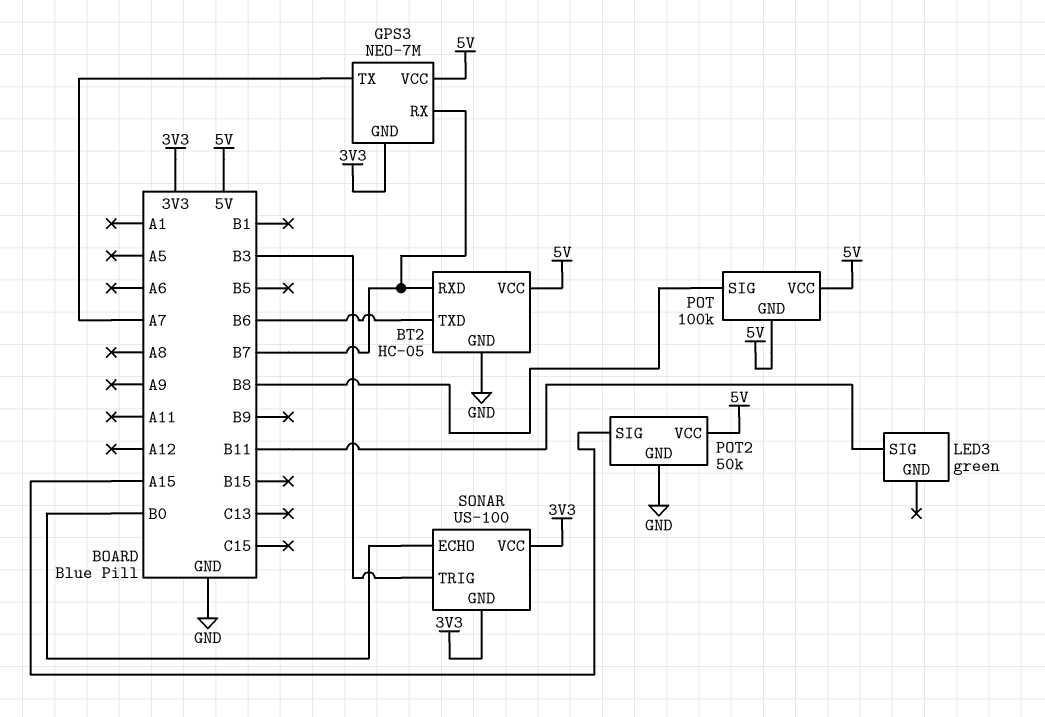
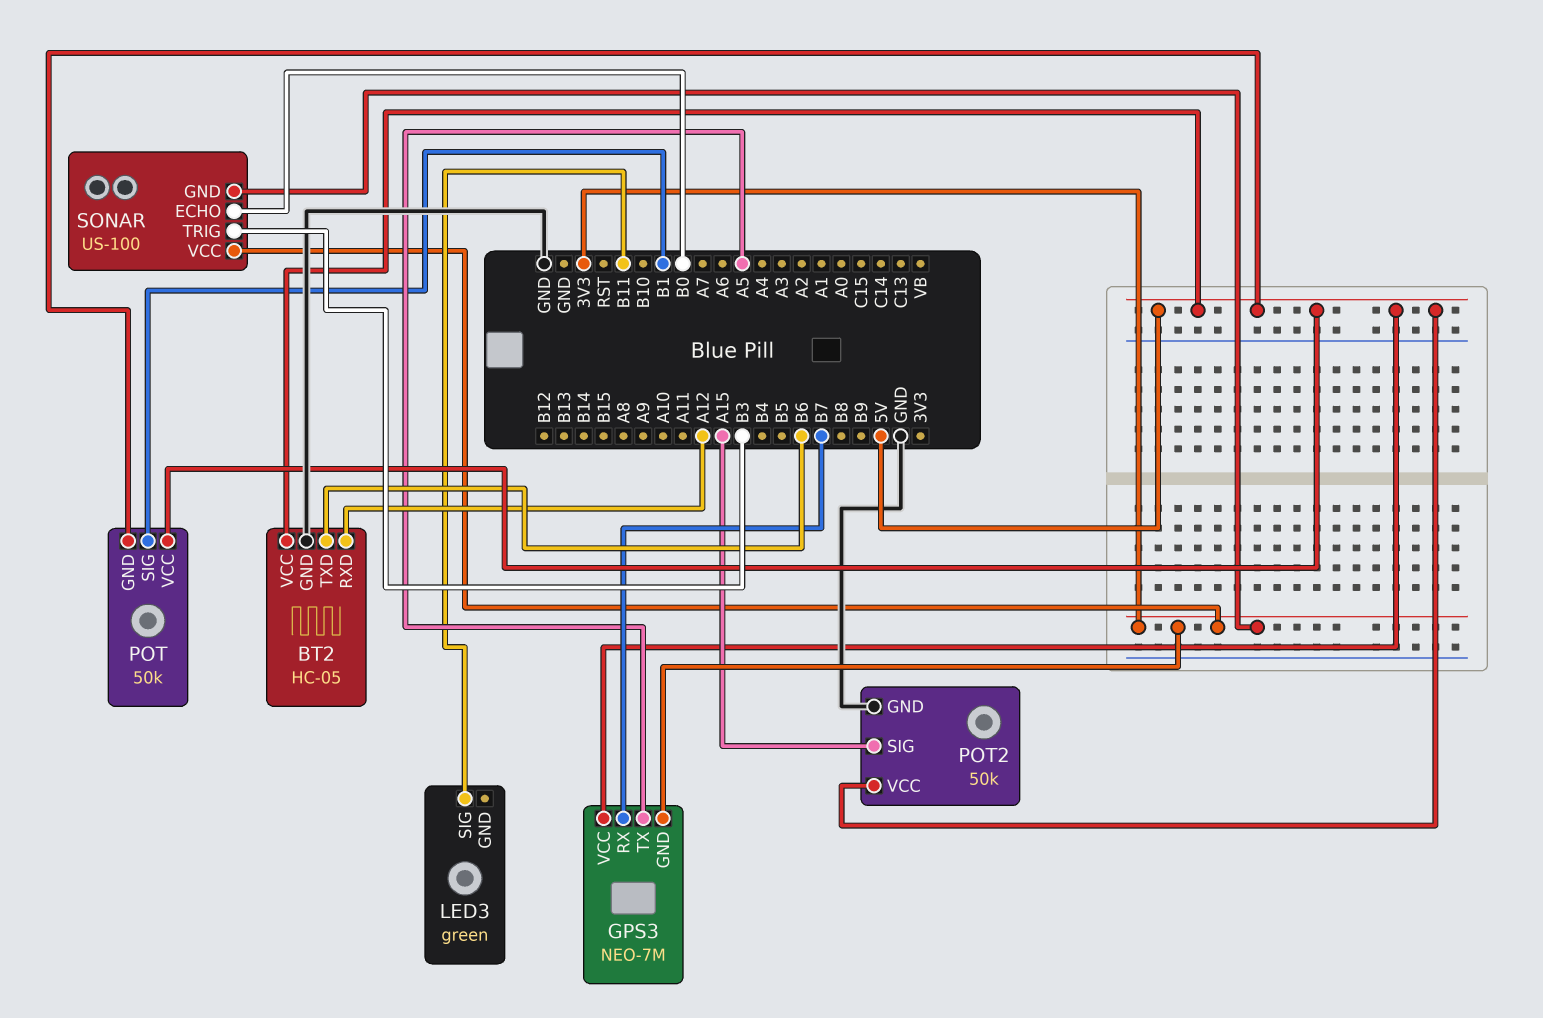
BT2 pin RXD: B7 -> A12
GPS3 pin TX: A7 -> A5
POT: 100k -> 50k
POT pin SIG: B8 -> B1

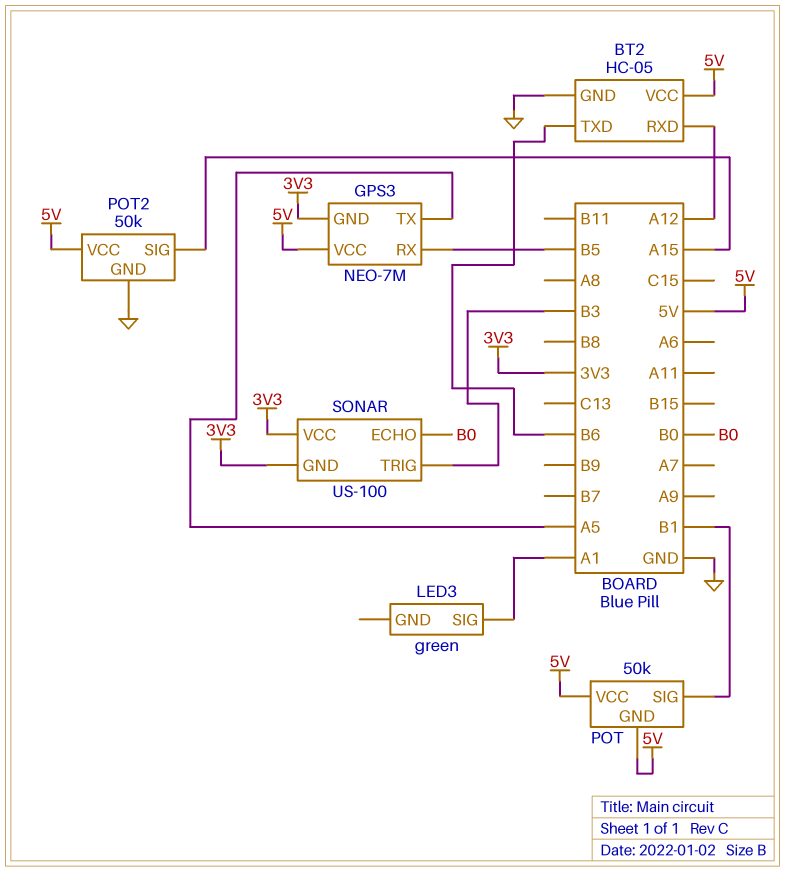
GPS3 pin RX: B7 -> B5
LED3 pin SIG: B11 -> A1

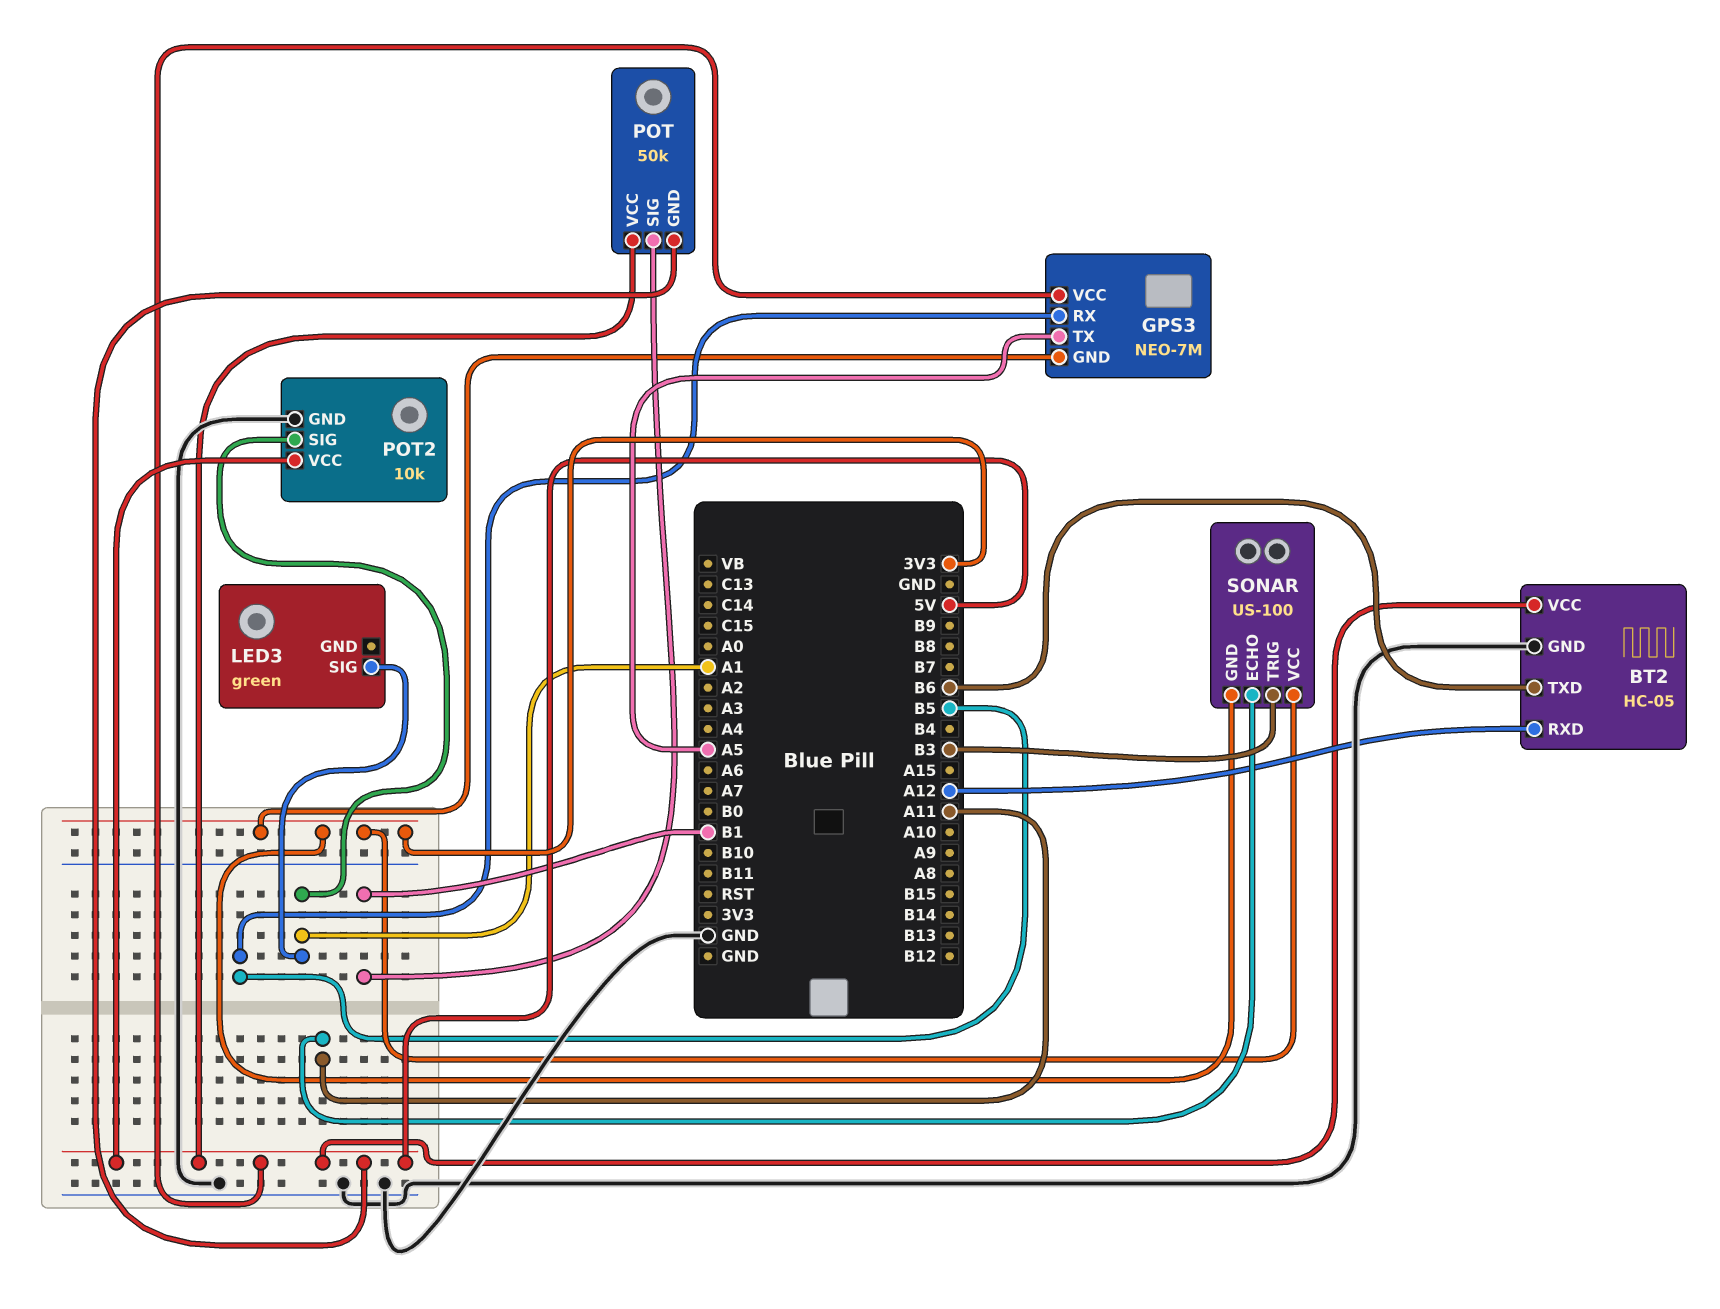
POT2: 50k -> 10k
POT2 pin SIG: A15 -> A1
SONAR pin ECHO: B0 -> A11

